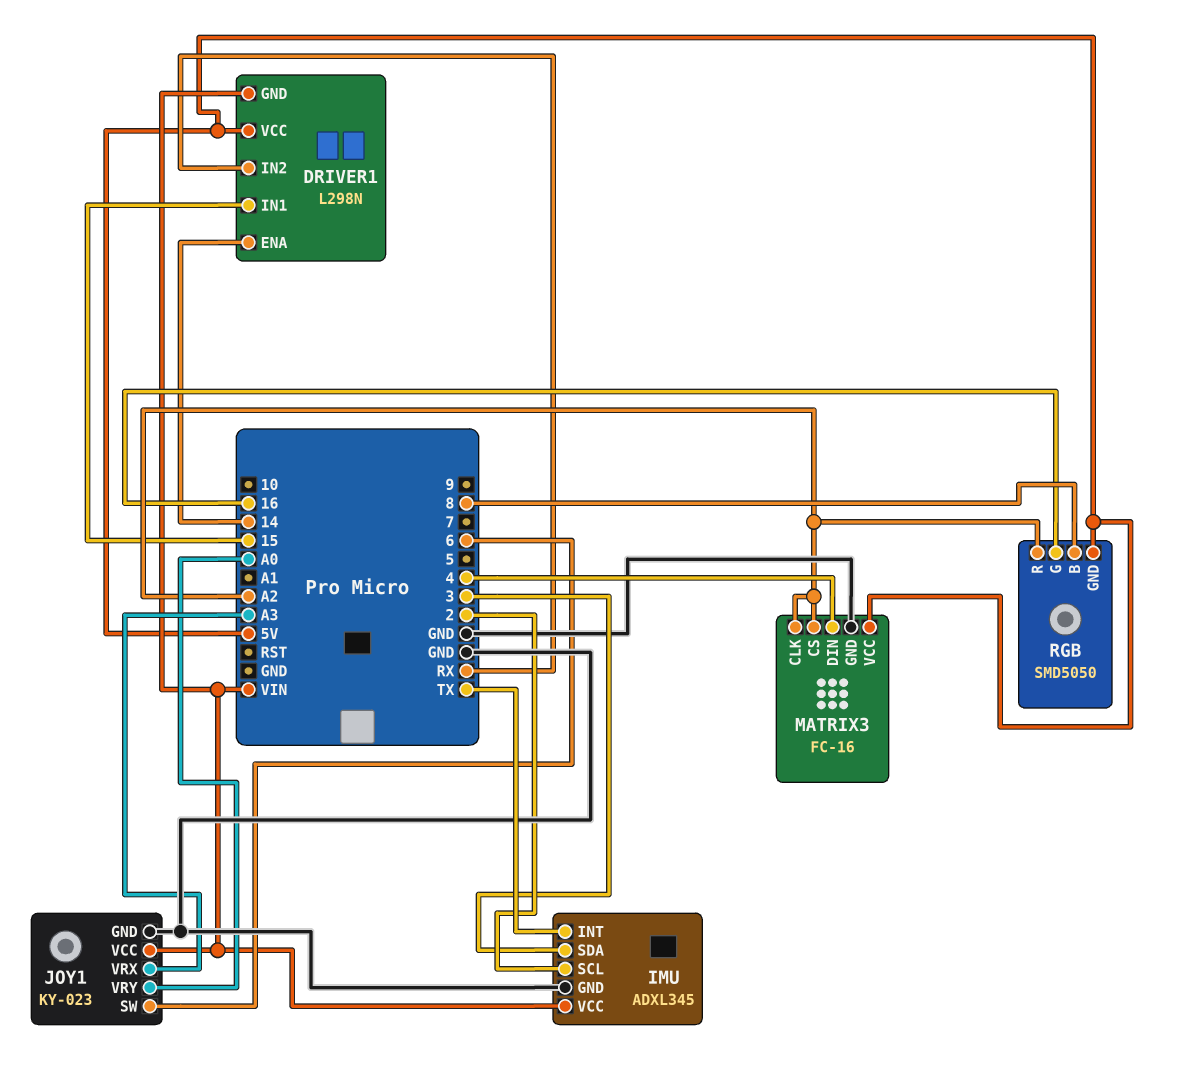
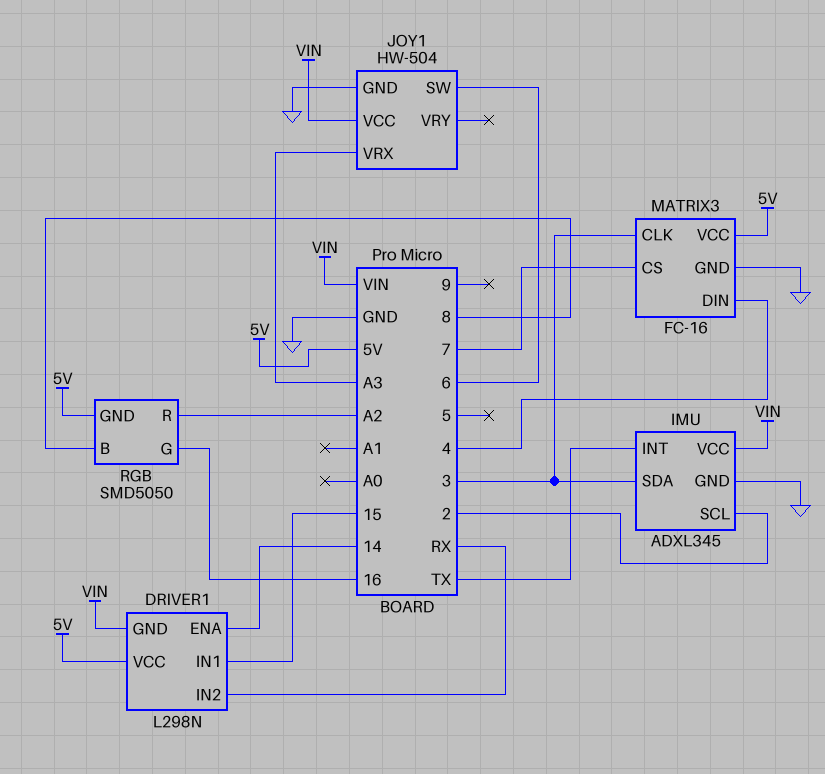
JOY1: KY-023 -> HW-504
JOY1 pin VRY: A0 -> none
MATRIX3 pin CLK: A2 -> 3
MATRIX3 pin CS: A2 -> 7

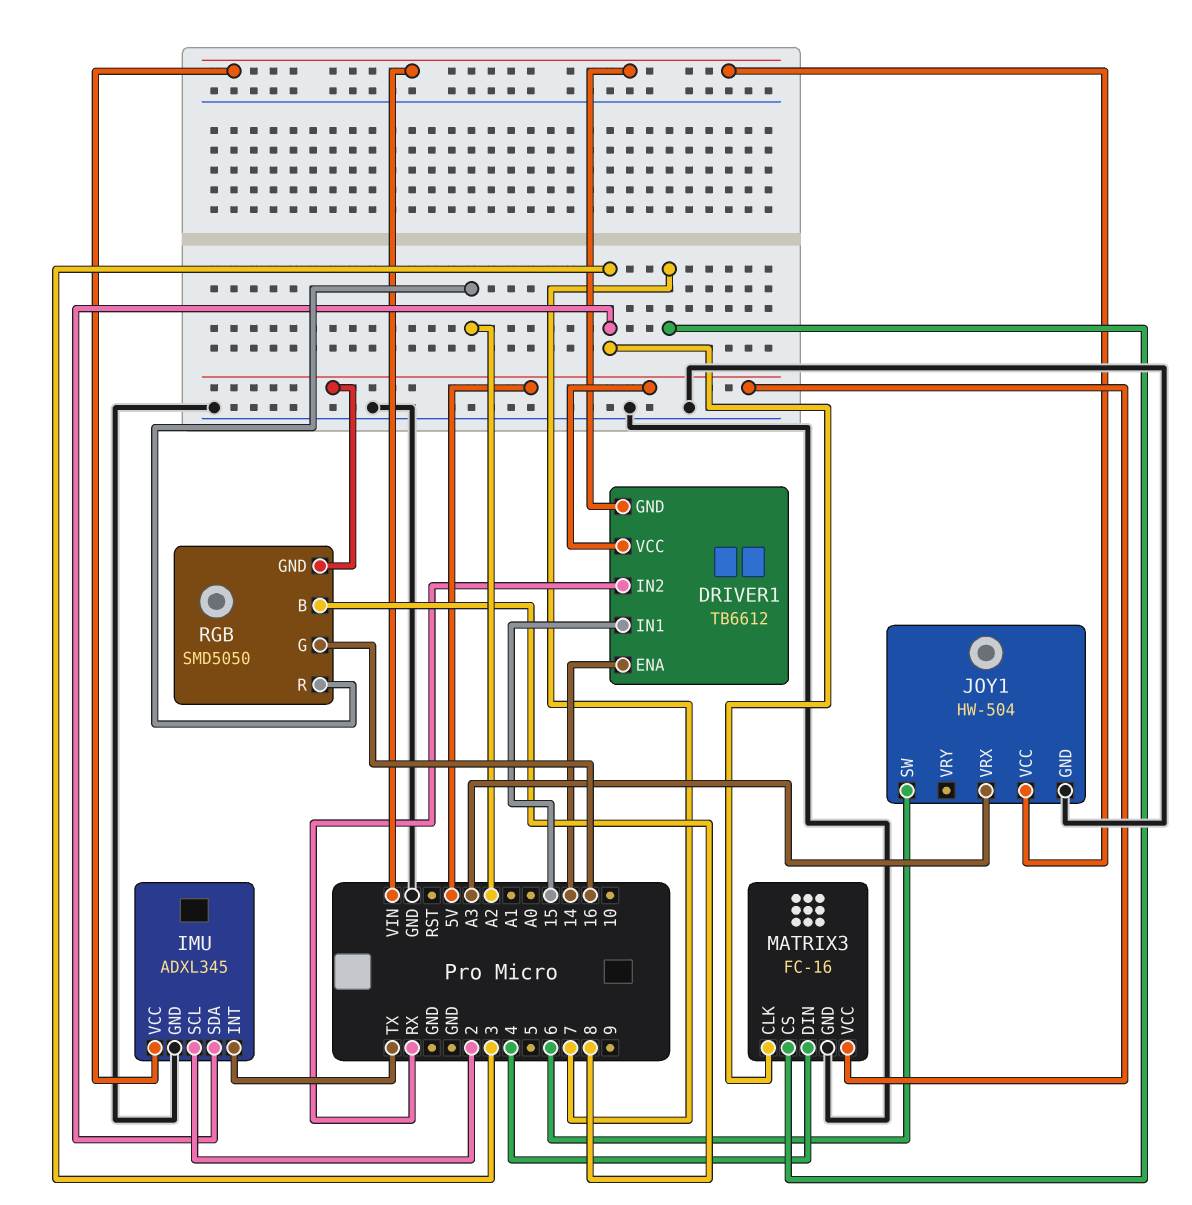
DRIVER1: L298N -> TB6612

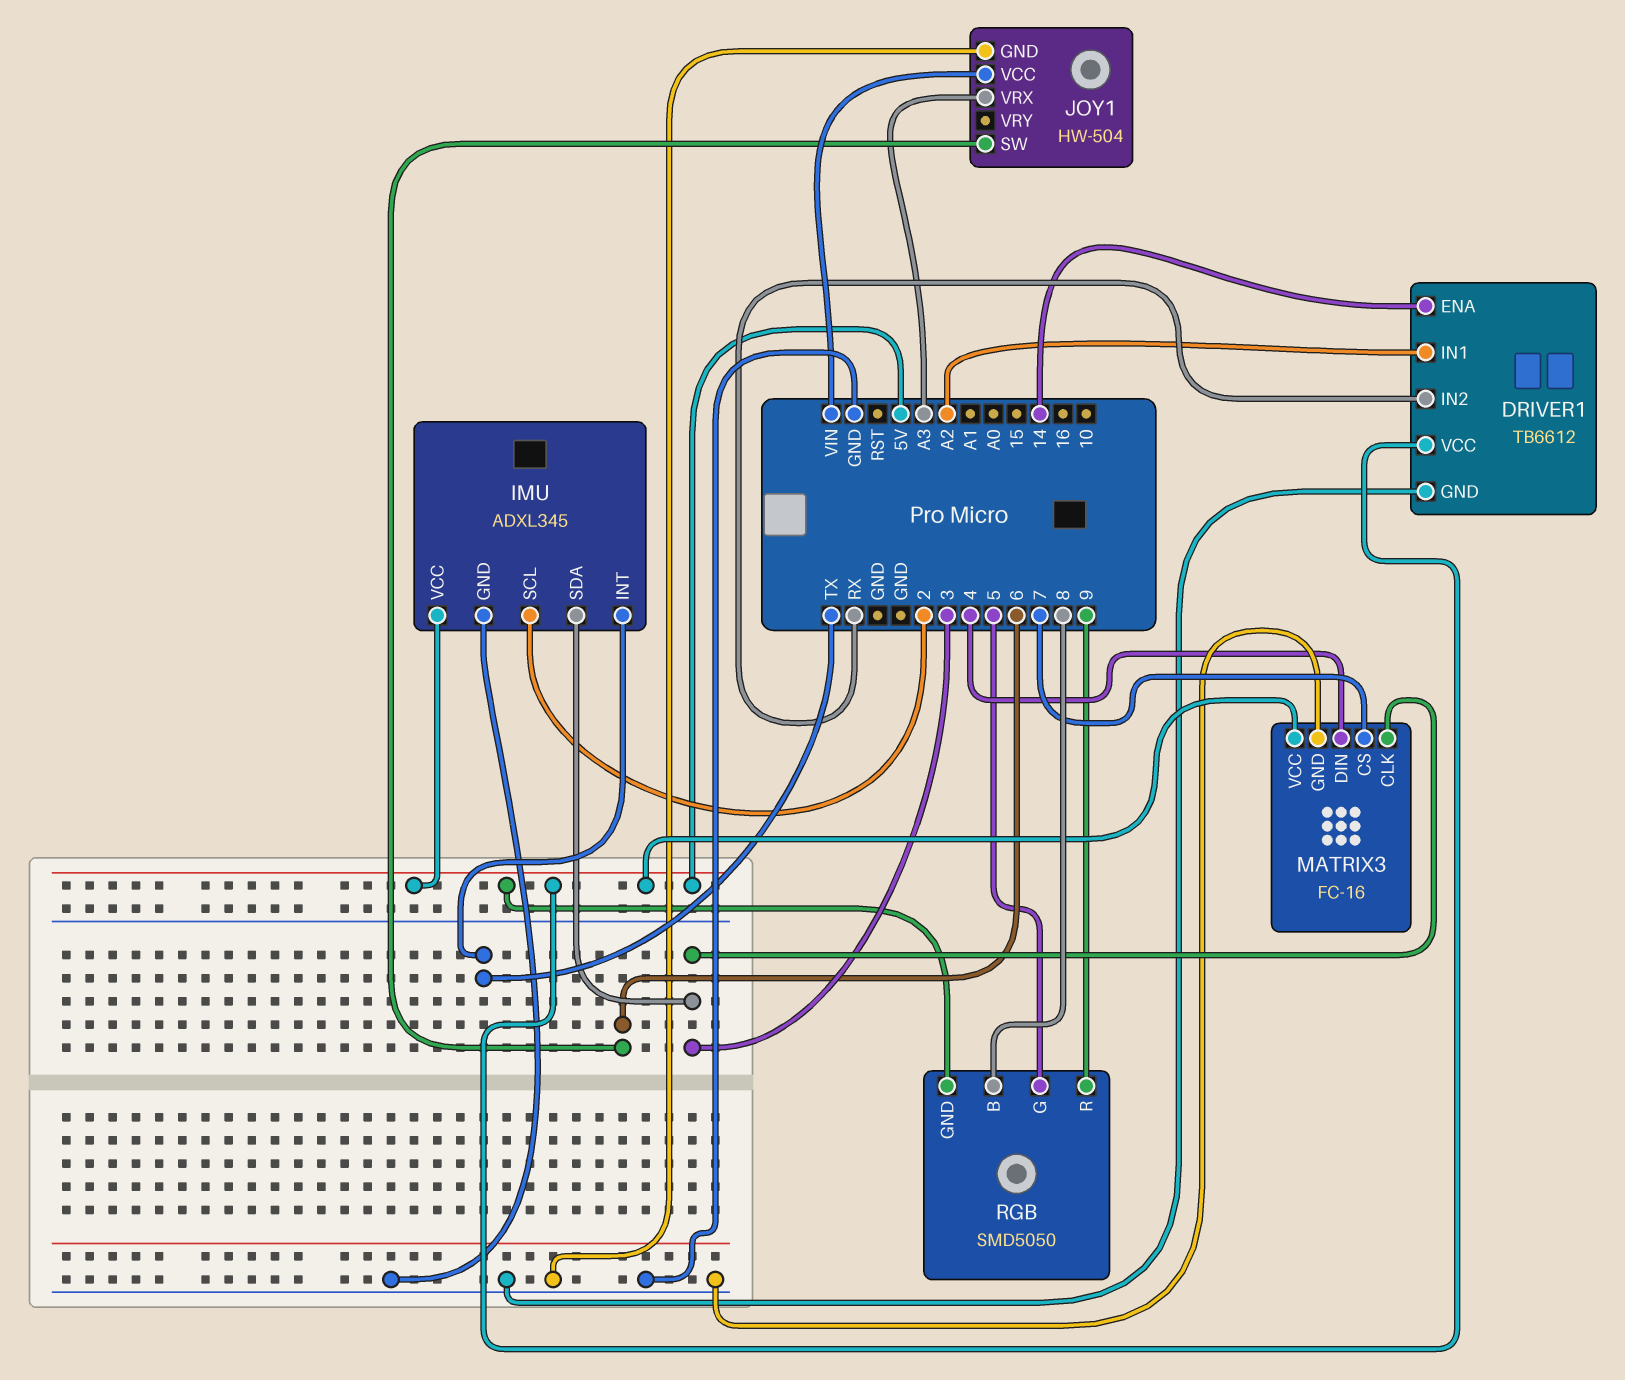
DRIVER1 pin GND: VIN -> GND
DRIVER1 pin IN1: 15 -> A2
IMU pin VCC: VIN -> 5V
RGB pin G: 16 -> 5
RGB pin R: A2 -> 9

